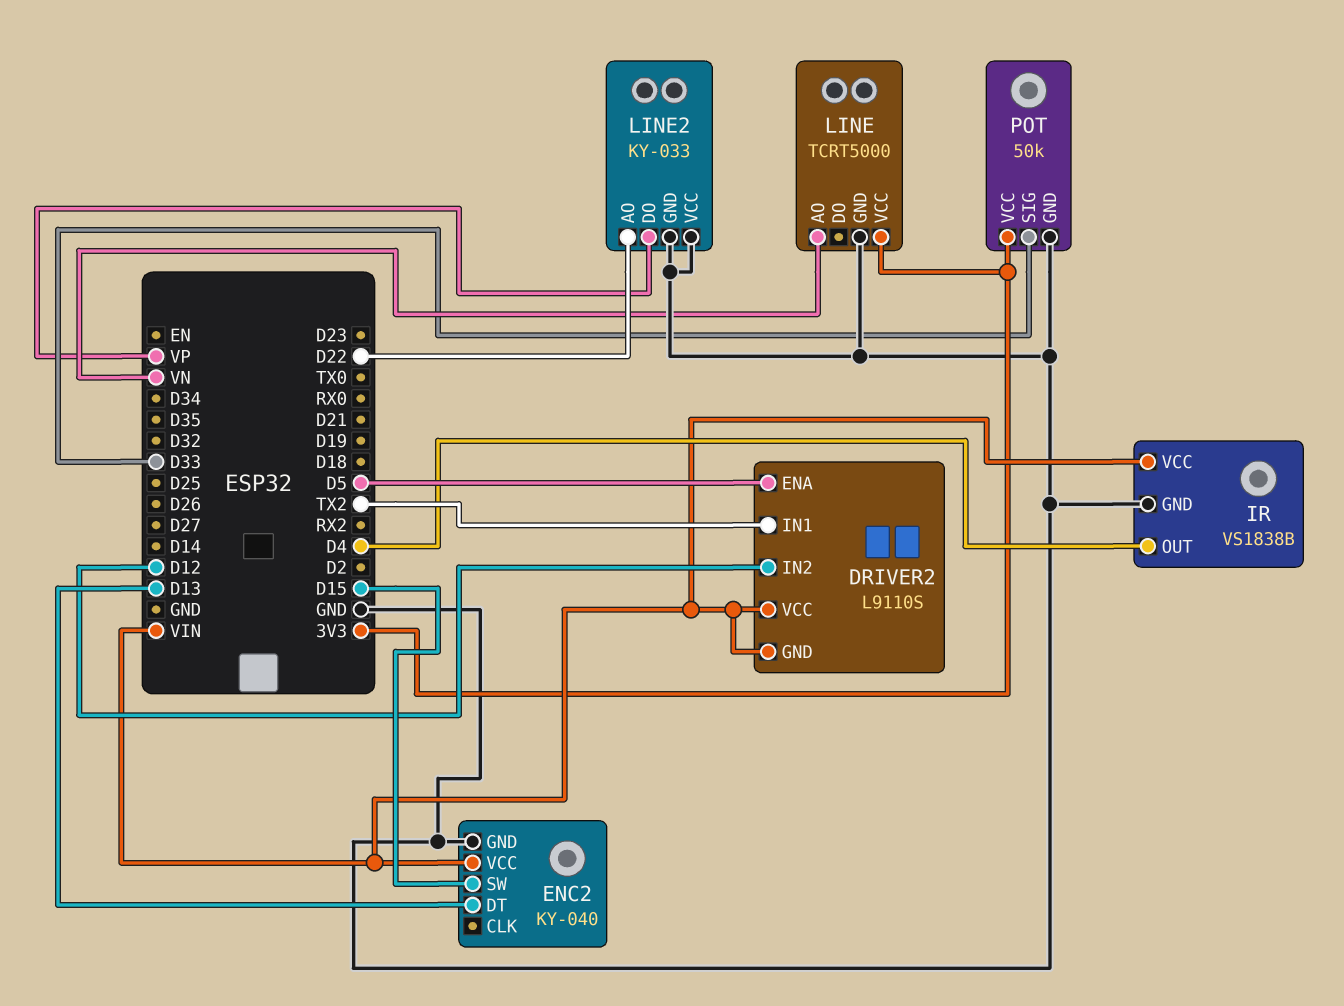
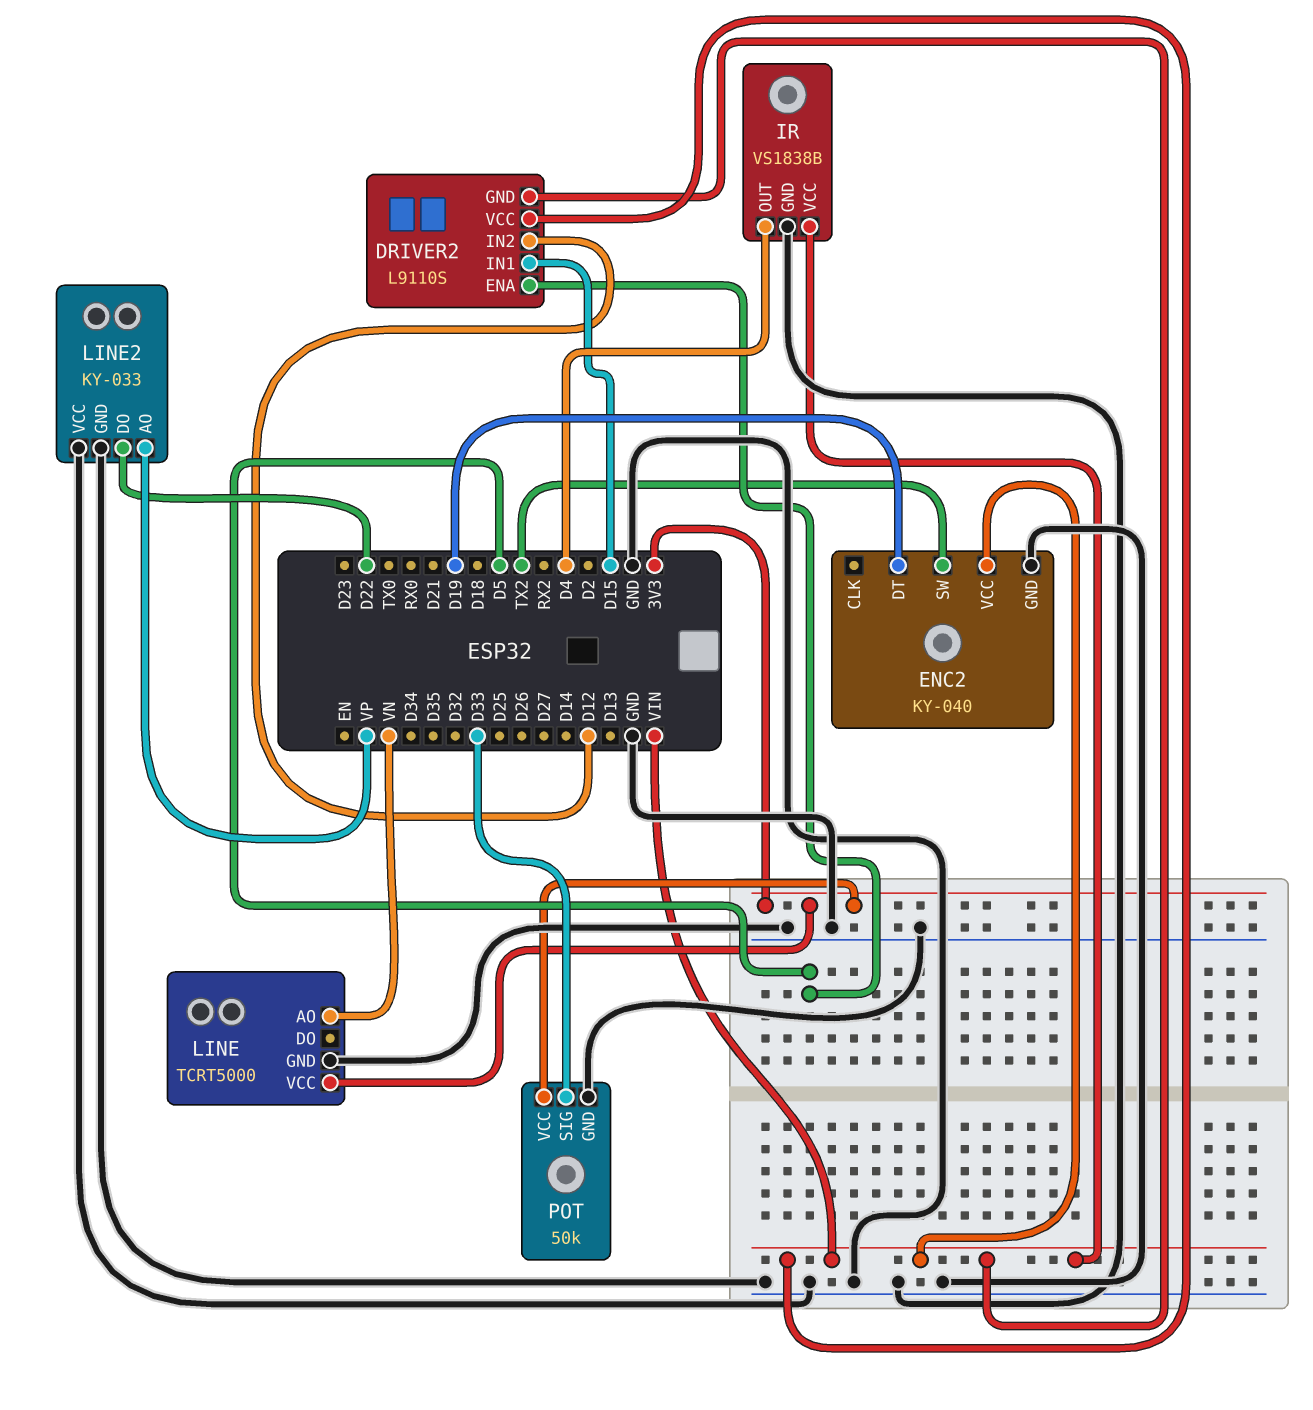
DRIVER2 pin IN1: TX2 -> D15
ENC2 pin DT: D13 -> D19
ENC2 pin SW: D15 -> TX2
LINE2 pin AO: D22 -> VP
LINE2 pin DO: VP -> D22

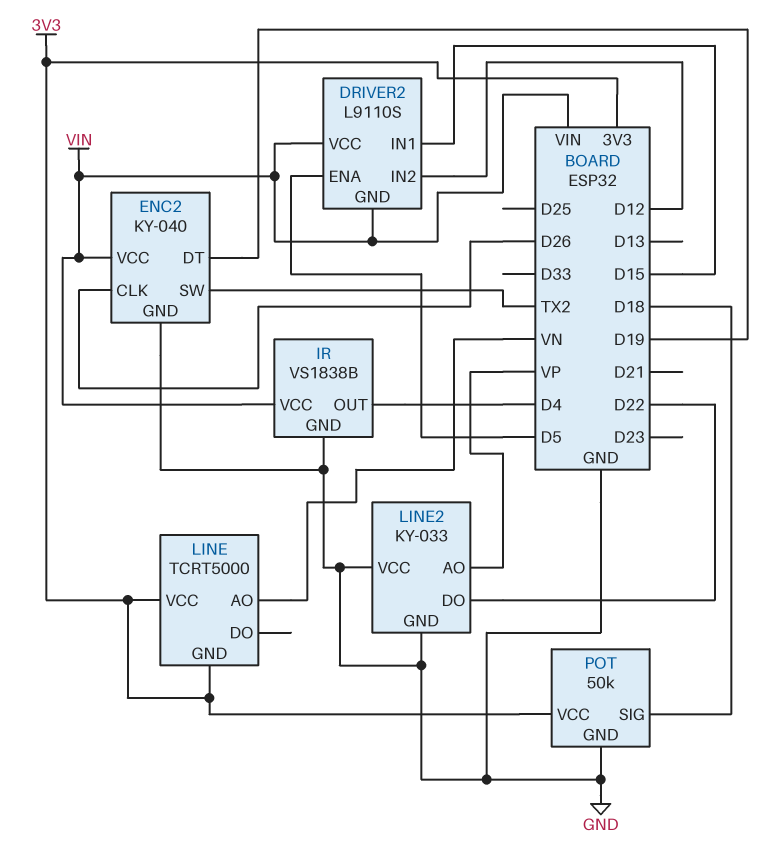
ENC2 pin CLK: none -> D26
LINE pin GND: GND -> 3V3
POT pin SIG: D33 -> D18

